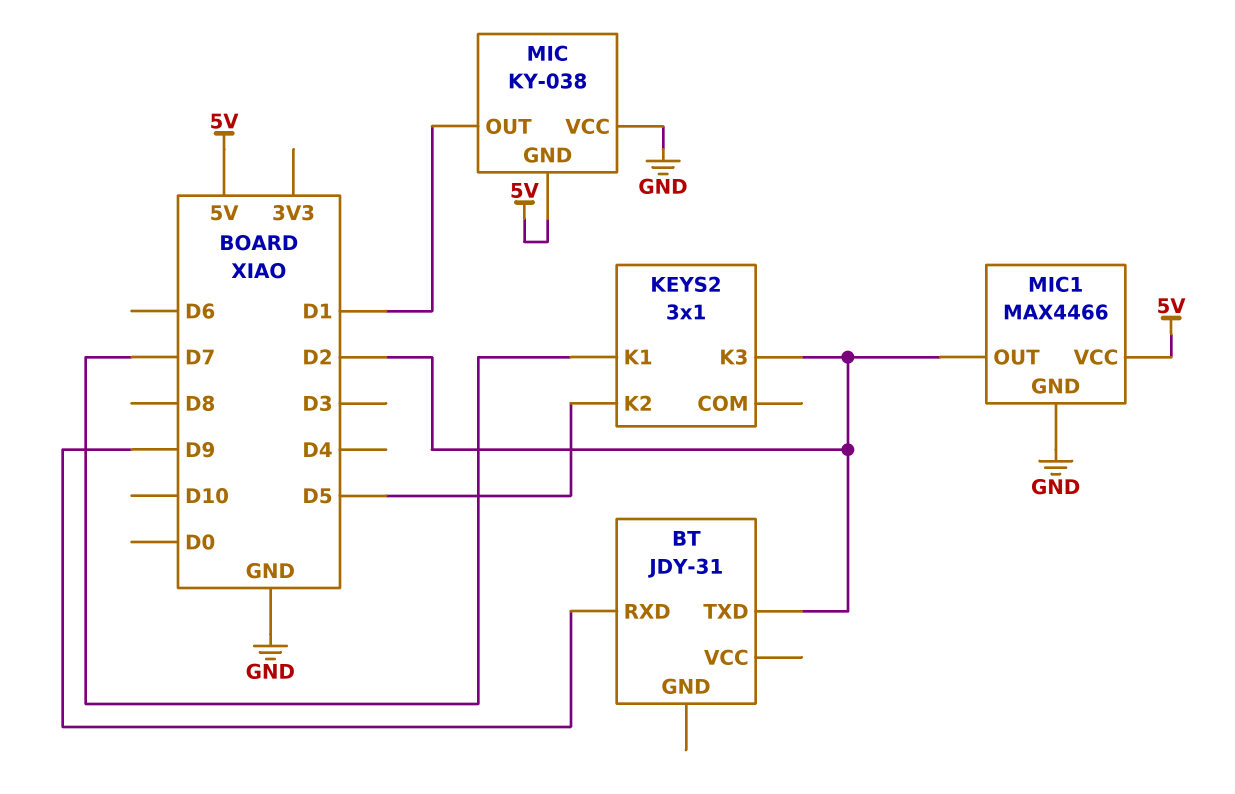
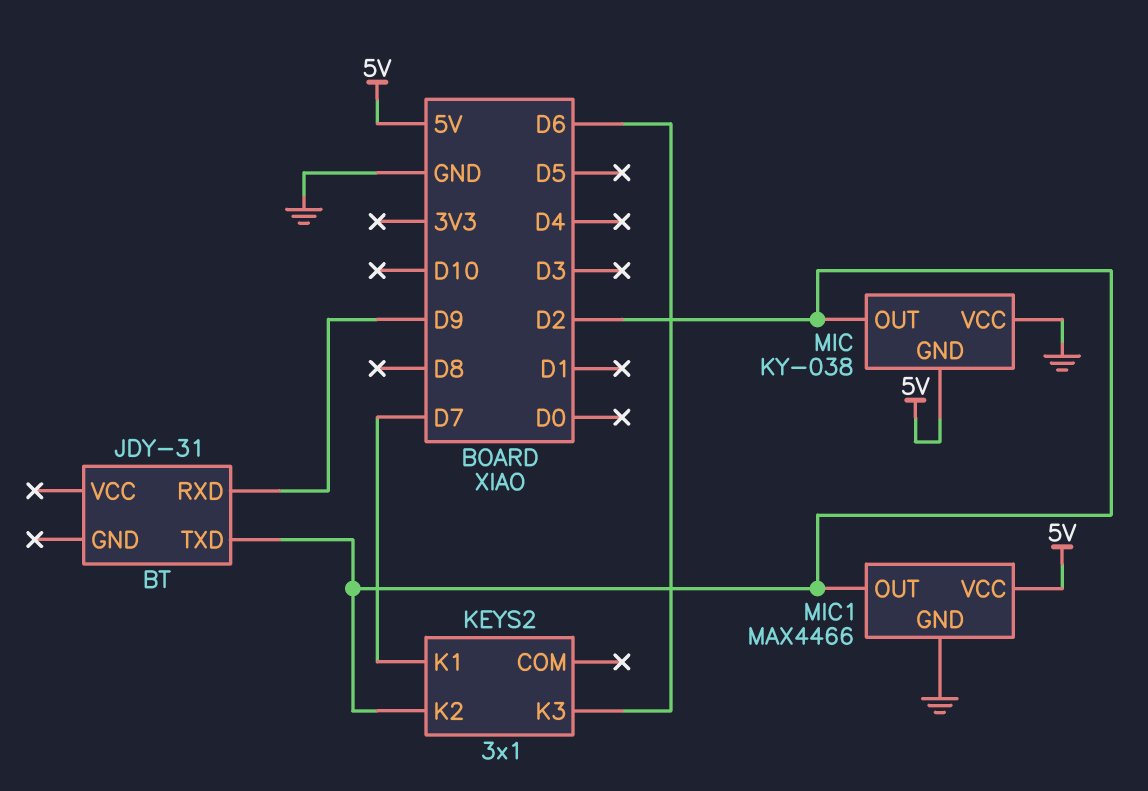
KEYS2 pin K2: D5 -> D2
KEYS2 pin K3: D2 -> D6
MIC pin OUT: D1 -> D2

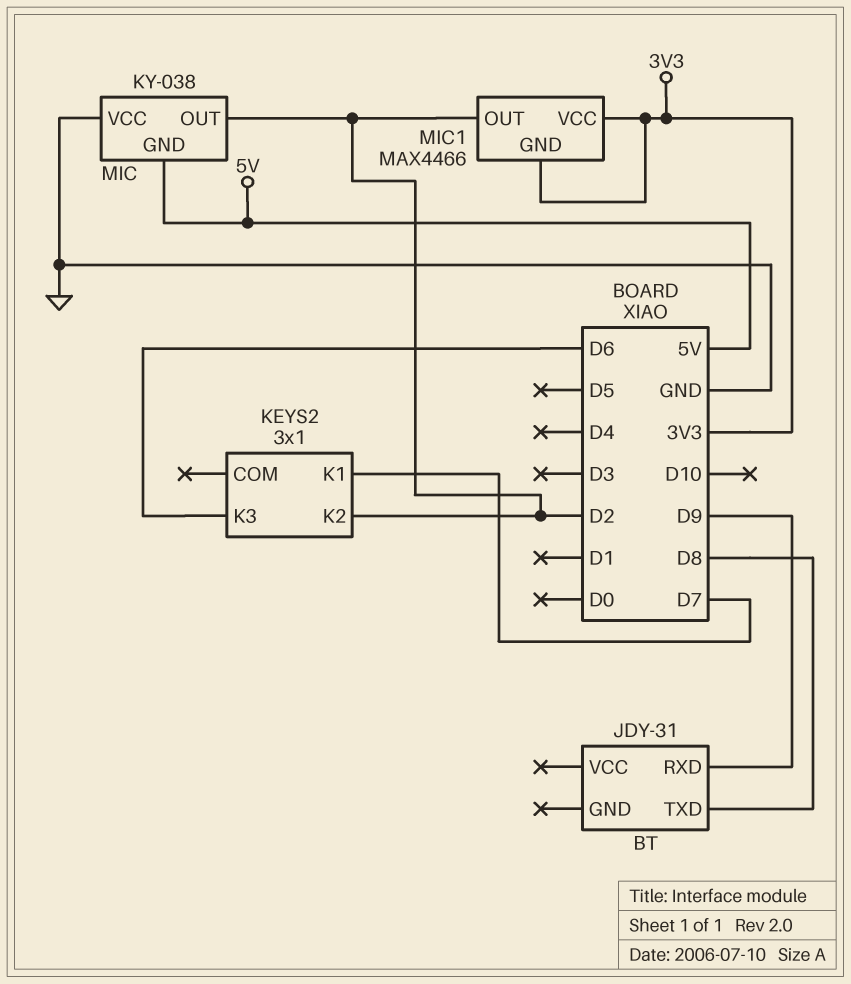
BT pin TXD: D2 -> D8
MIC1 pin GND: GND -> 3V3
MIC1 pin VCC: 5V -> 3V3

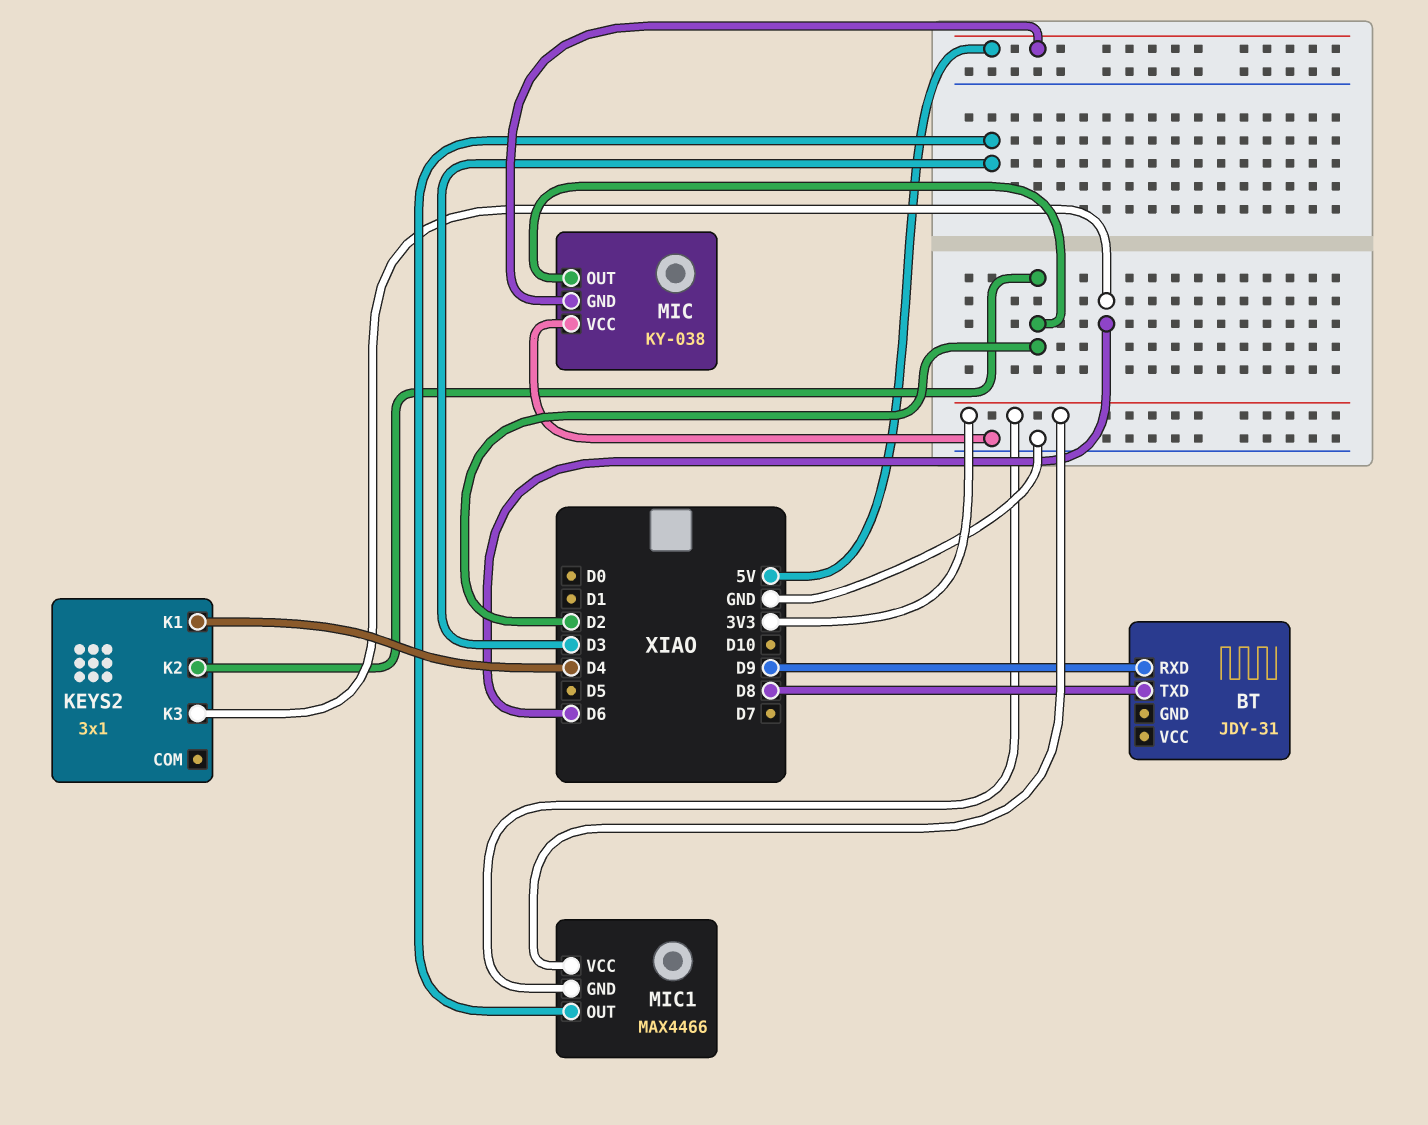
KEYS2 pin K1: D7 -> D4
MIC1 pin OUT: D2 -> D3

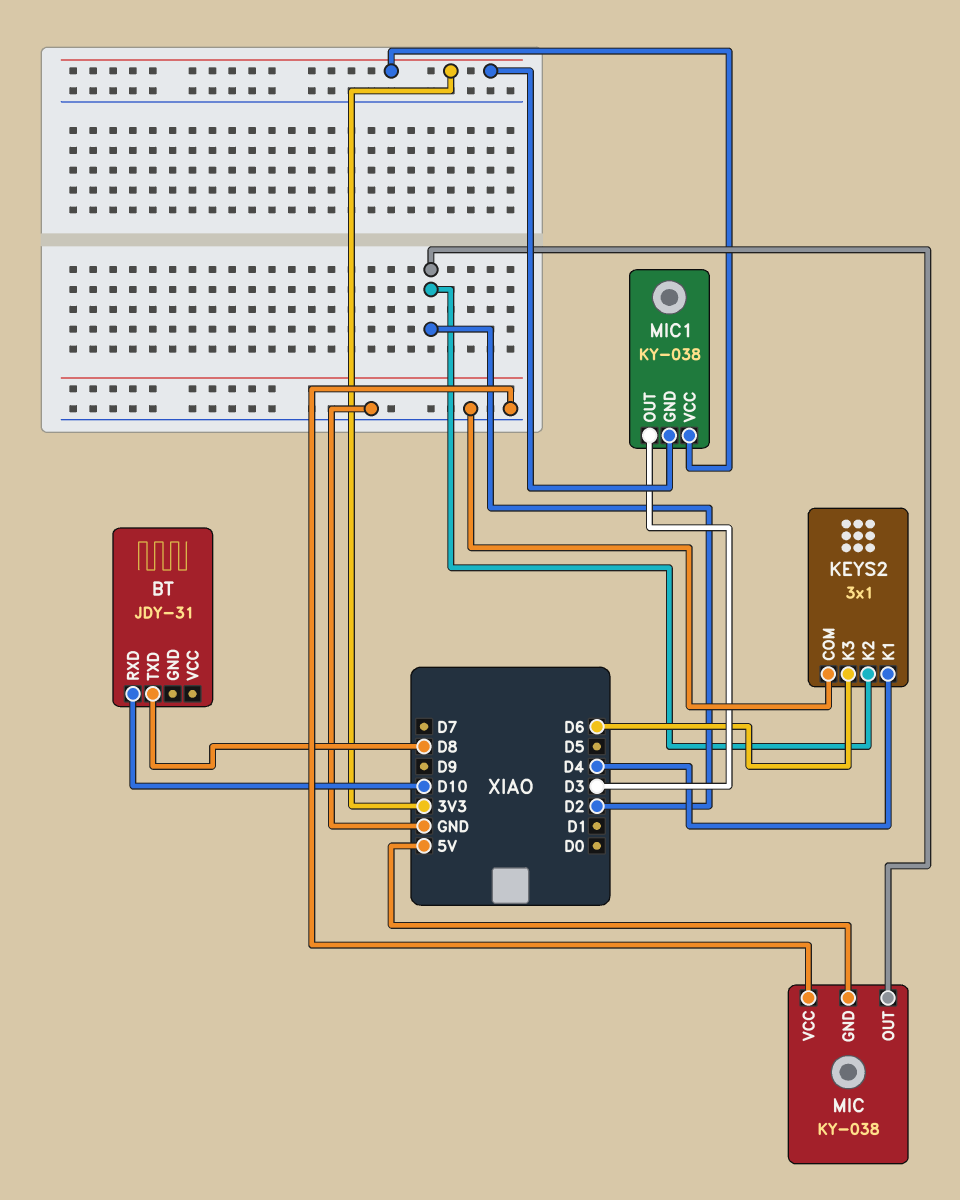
BT pin RXD: D9 -> D10
KEYS2 pin COM: none -> GND
MIC1: MAX4466 -> KY-038

